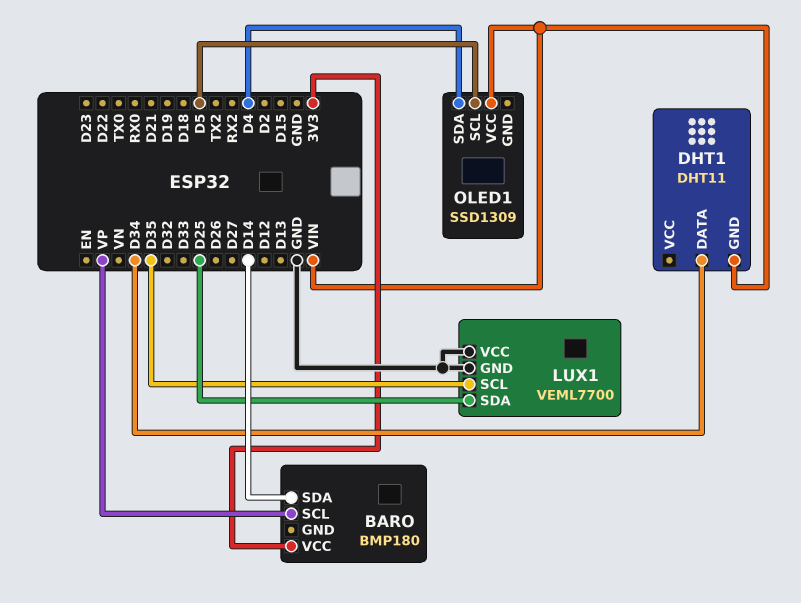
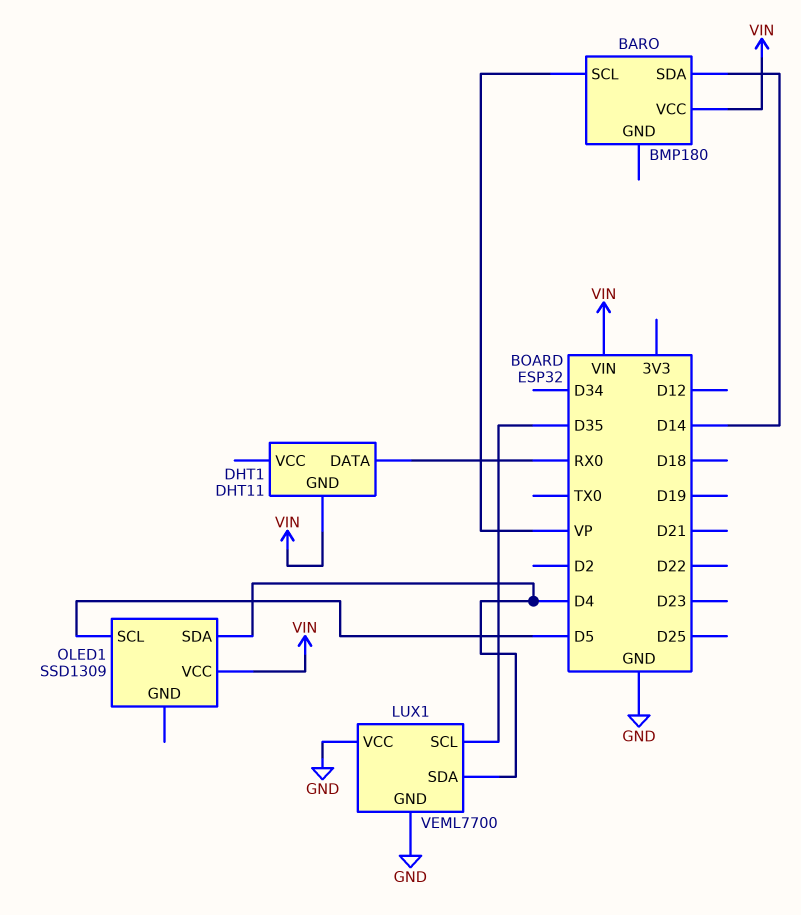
BARO pin VCC: 3V3 -> VIN
DHT1 pin DATA: D34 -> RX0
LUX1 pin SDA: D25 -> D4

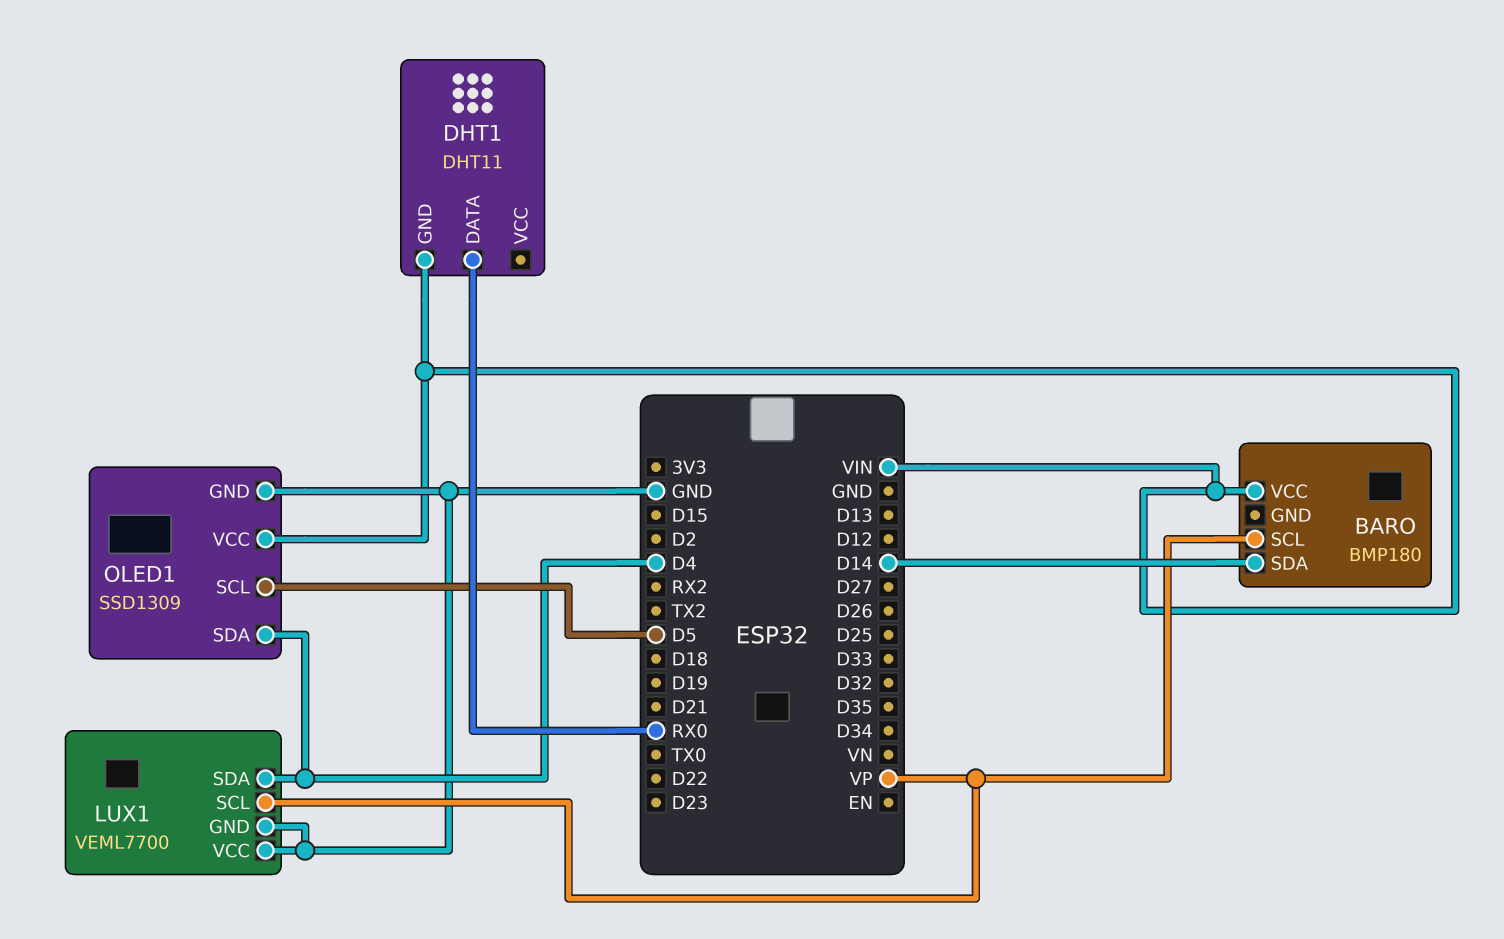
LUX1 pin SCL: D35 -> VP
OLED1 pin GND: none -> GND

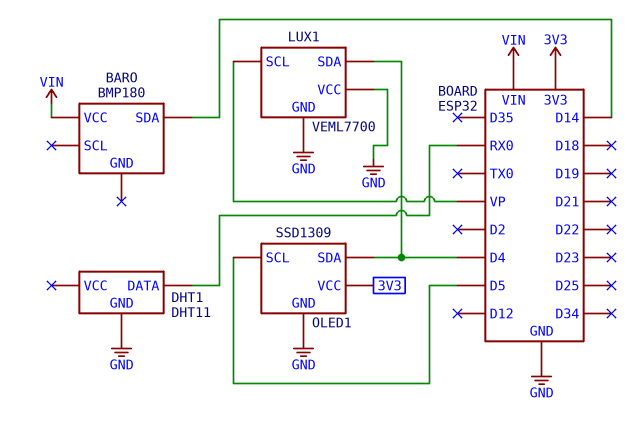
BARO pin SCL: VP -> none
DHT1 pin GND: VIN -> GND
OLED1 pin VCC: VIN -> 3V3

